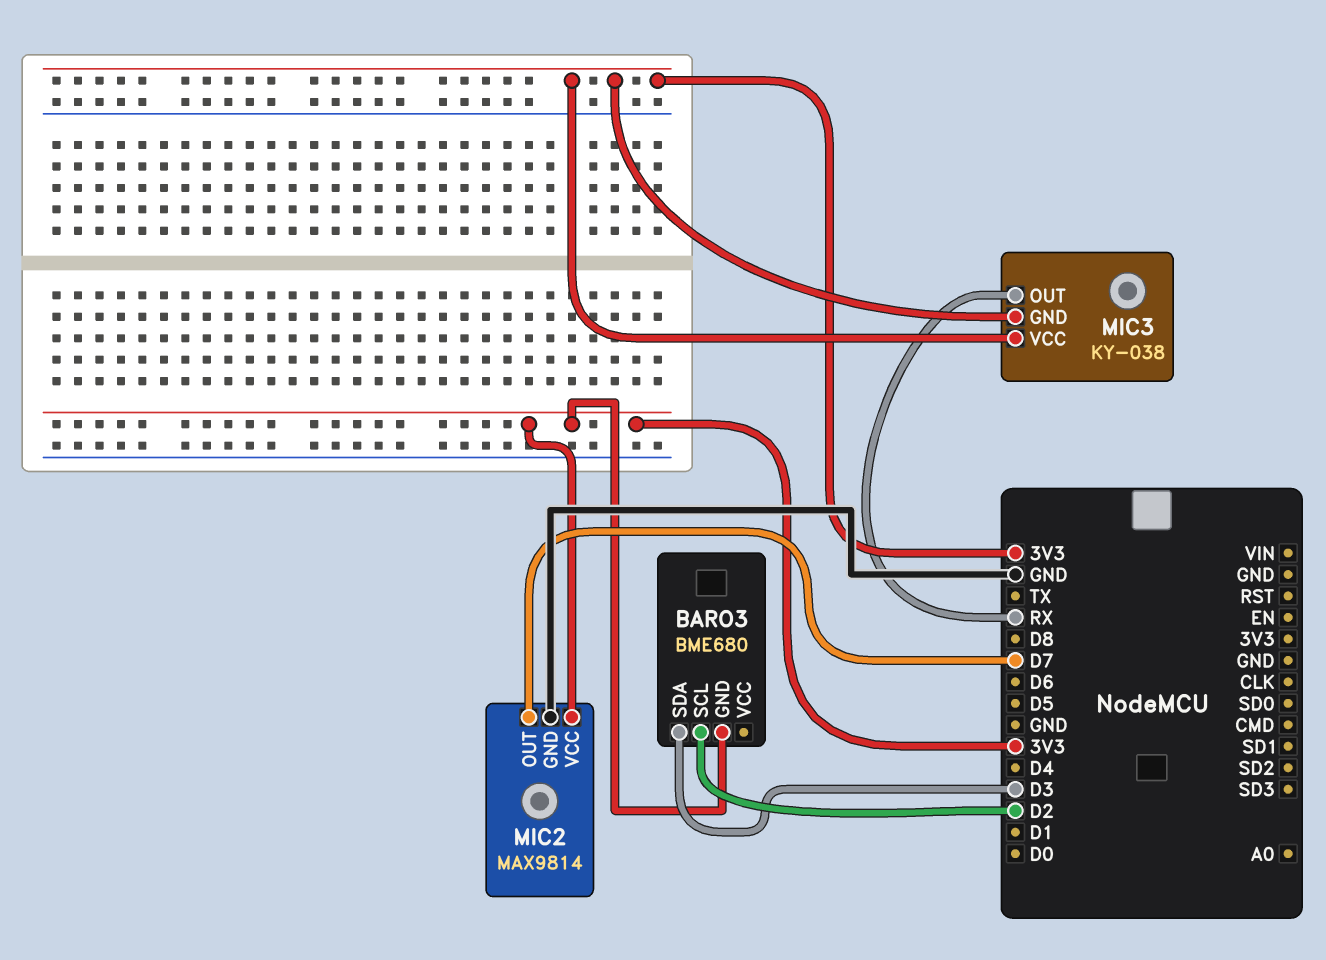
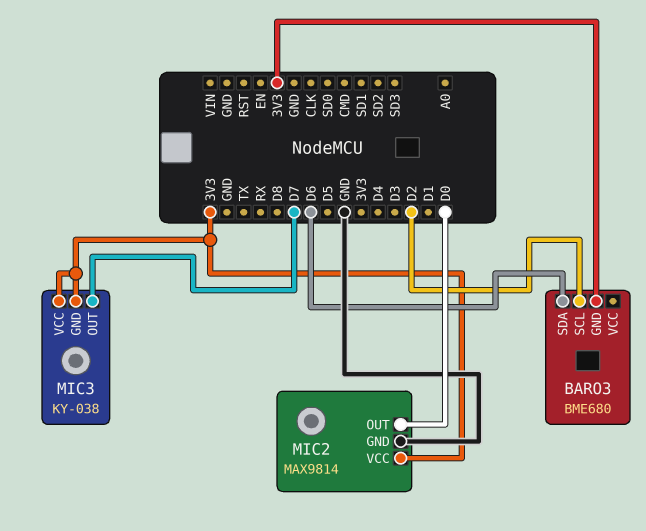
BARO3 pin SDA: D3 -> D6
MIC2 pin OUT: D7 -> D0
MIC3 pin OUT: RX -> D7

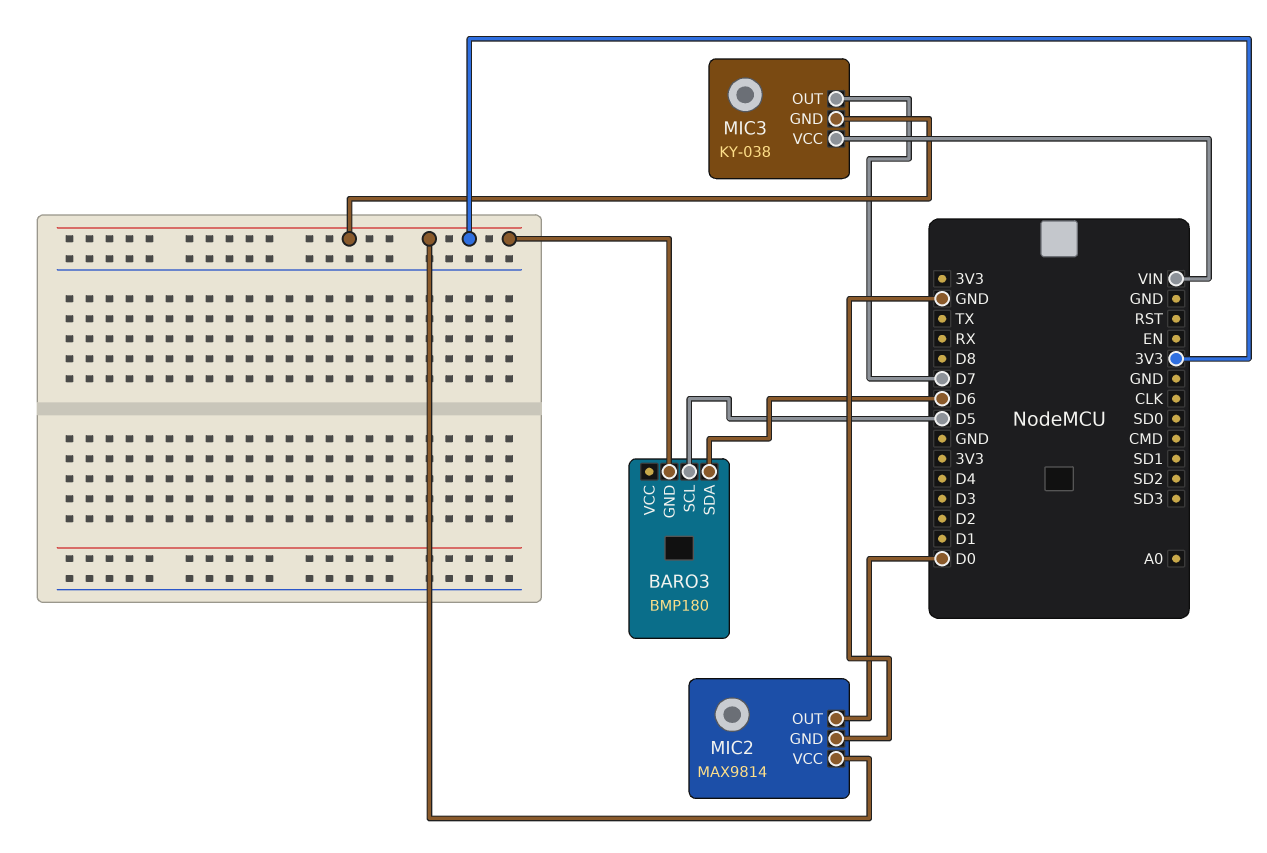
BARO3: BME680 -> BMP180
BARO3 pin SCL: D2 -> D5
MIC3 pin VCC: 3V3 -> VIN

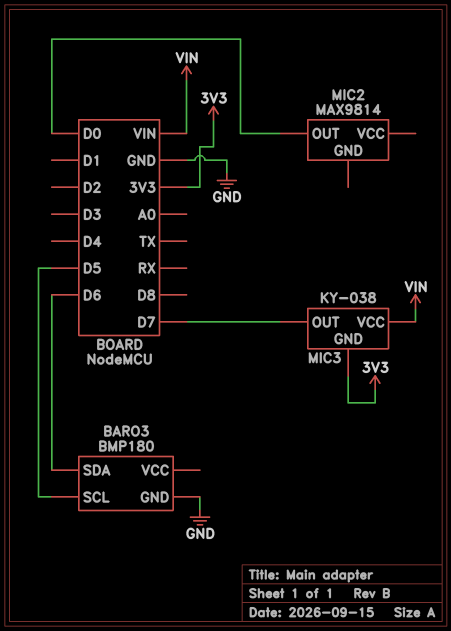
BARO3 pin GND: 3V3 -> GND
MIC2 pin GND: GND -> none
MIC2 pin VCC: 3V3 -> none

